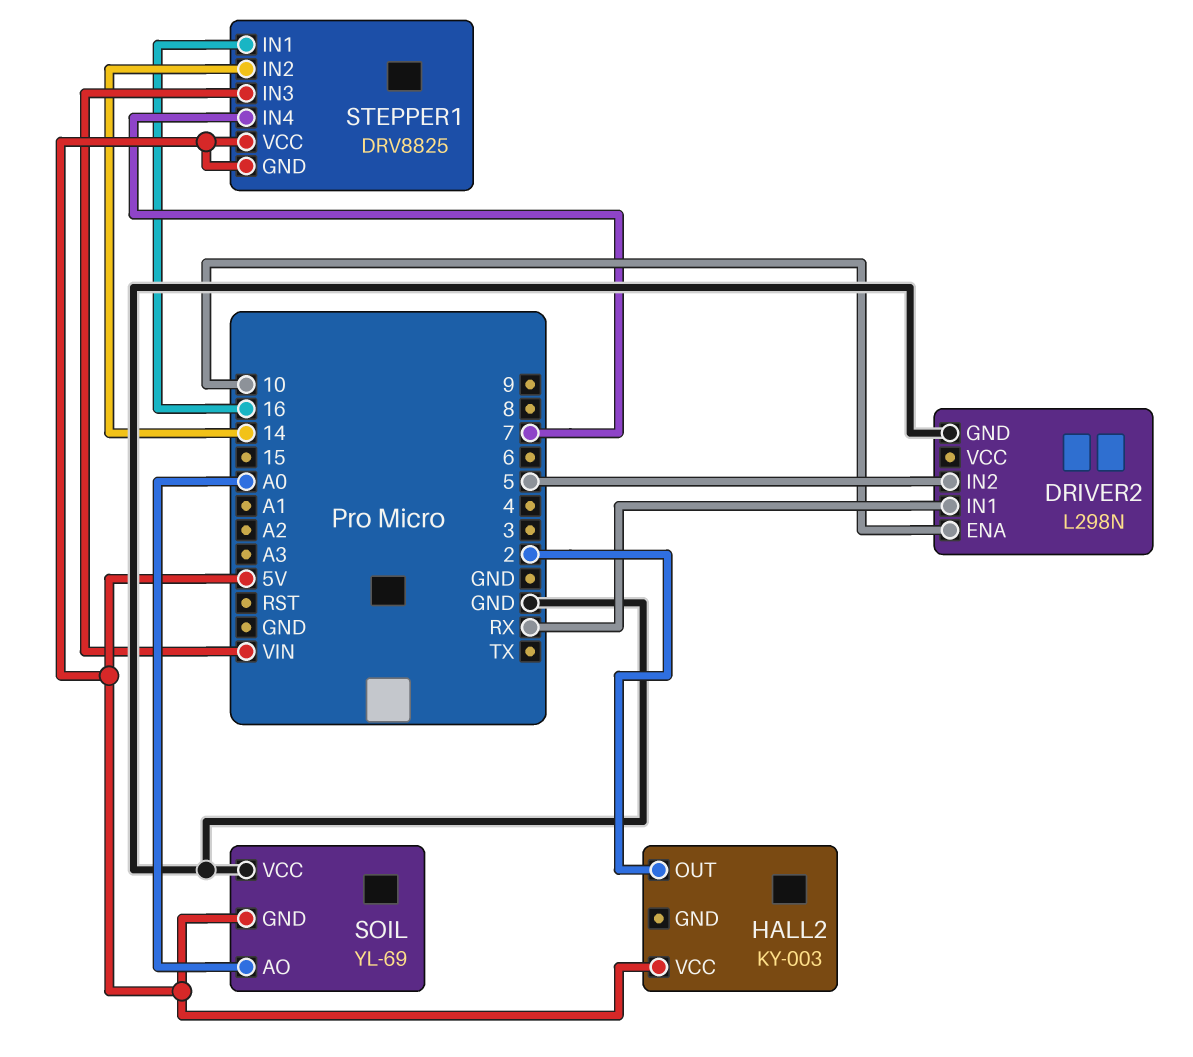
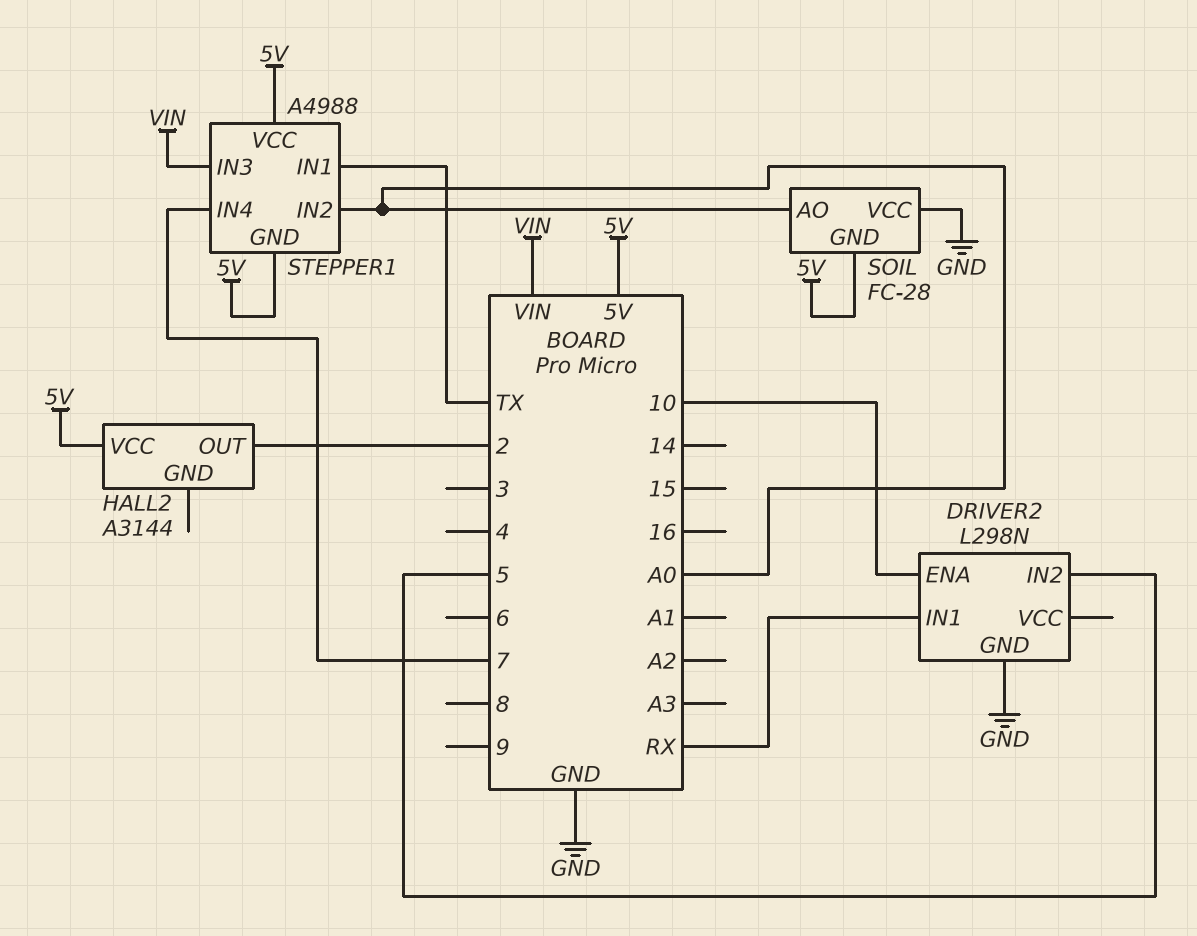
HALL2: KY-003 -> A3144
SOIL: YL-69 -> FC-28
STEPPER1: DRV8825 -> A4988
STEPPER1 pin IN1: 16 -> TX
STEPPER1 pin IN2: 14 -> A0

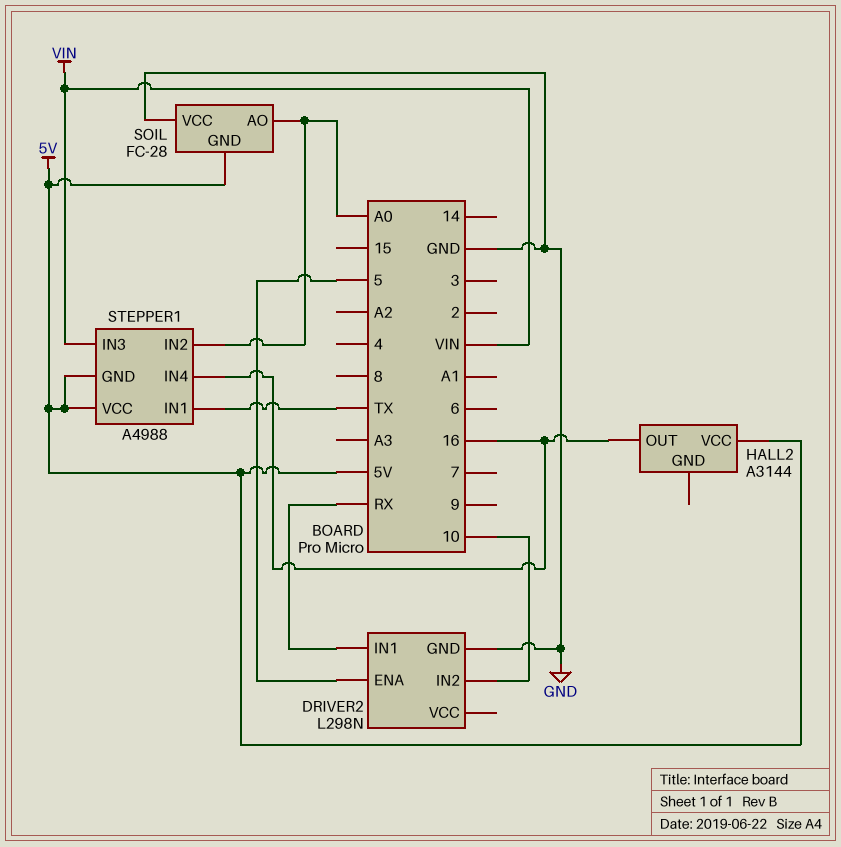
DRIVER2 pin ENA: 10 -> 5
DRIVER2 pin IN2: 5 -> 10
HALL2 pin OUT: 2 -> 16
STEPPER1 pin IN4: 7 -> 16

